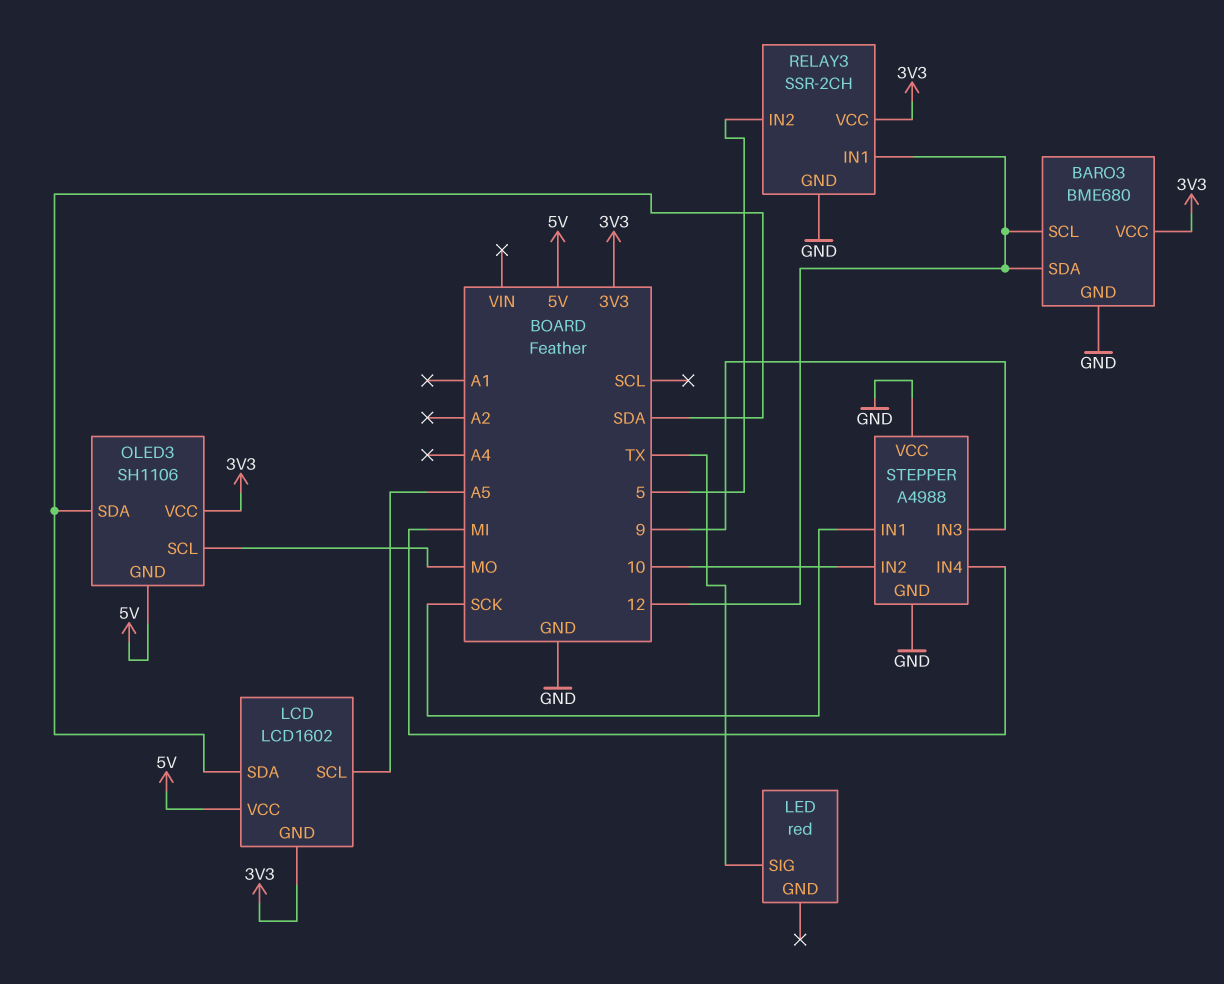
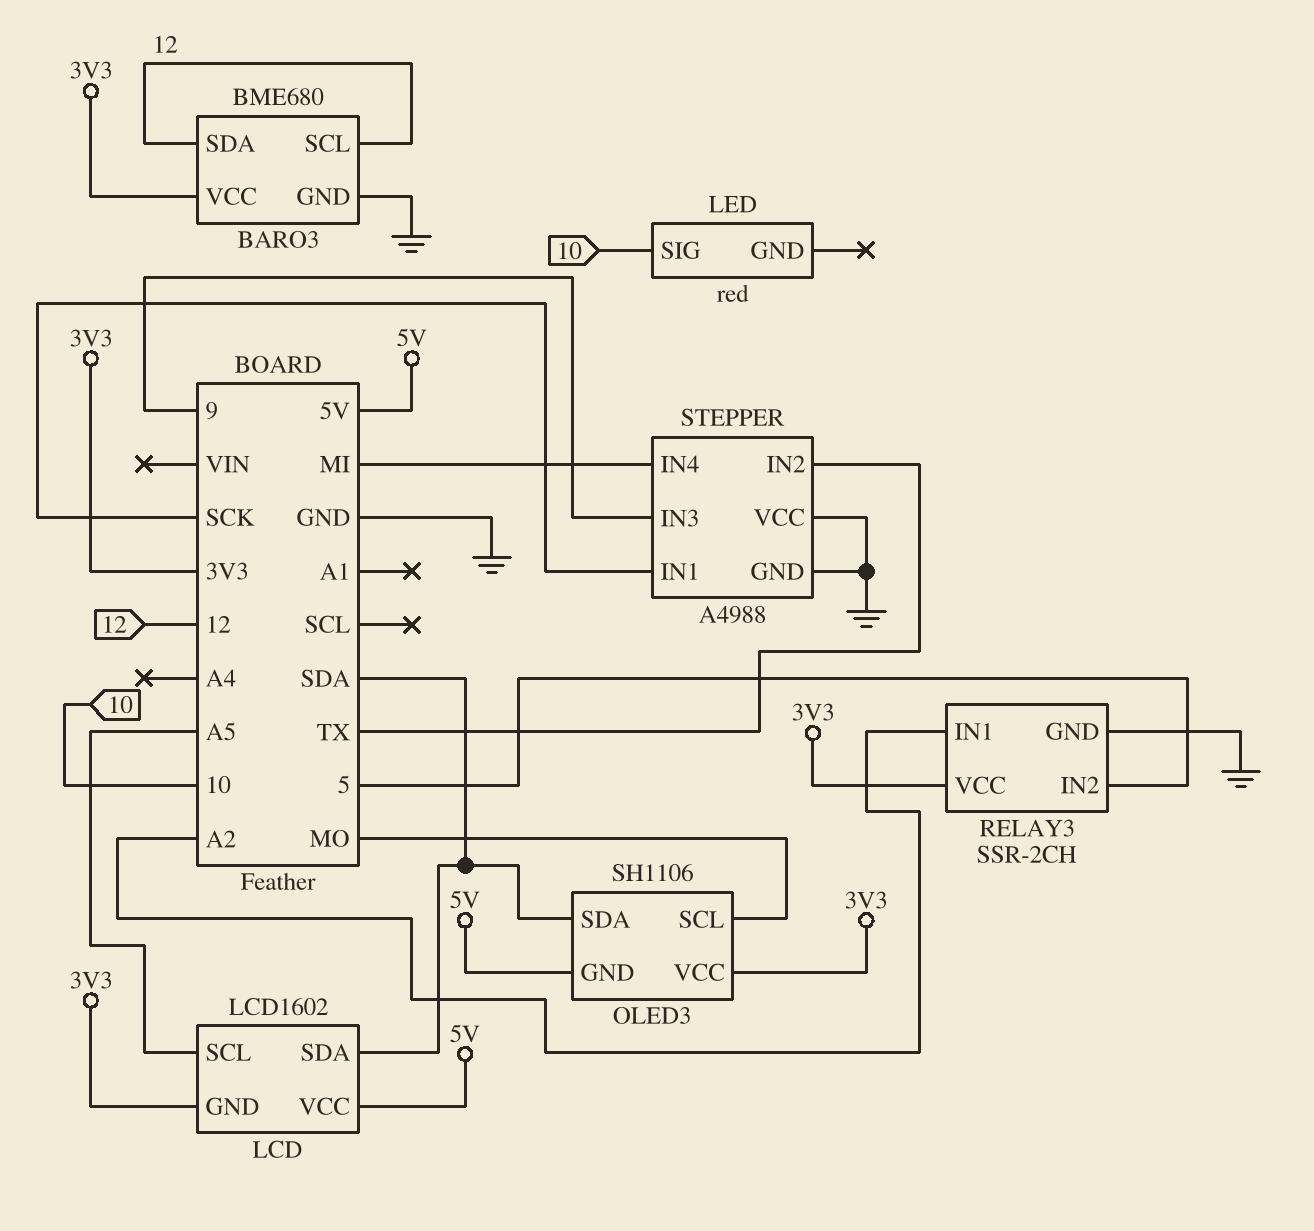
LED pin SIG: TX -> 10
RELAY3 pin IN1: 12 -> A2
STEPPER pin IN2: 10 -> TX

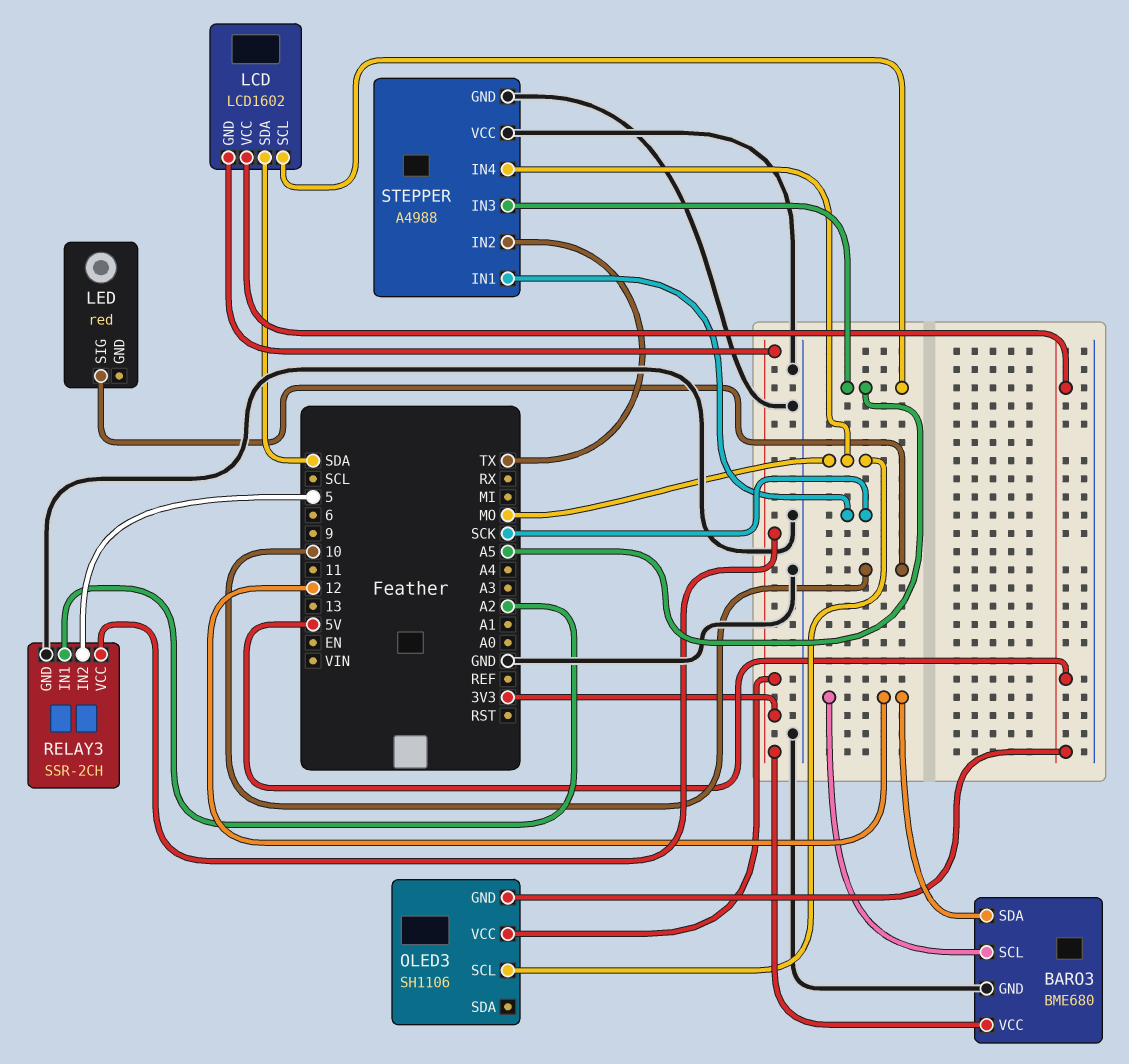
OLED3 pin SDA: SDA -> none
STEPPER pin IN3: 9 -> A5
STEPPER pin IN4: MI -> MO

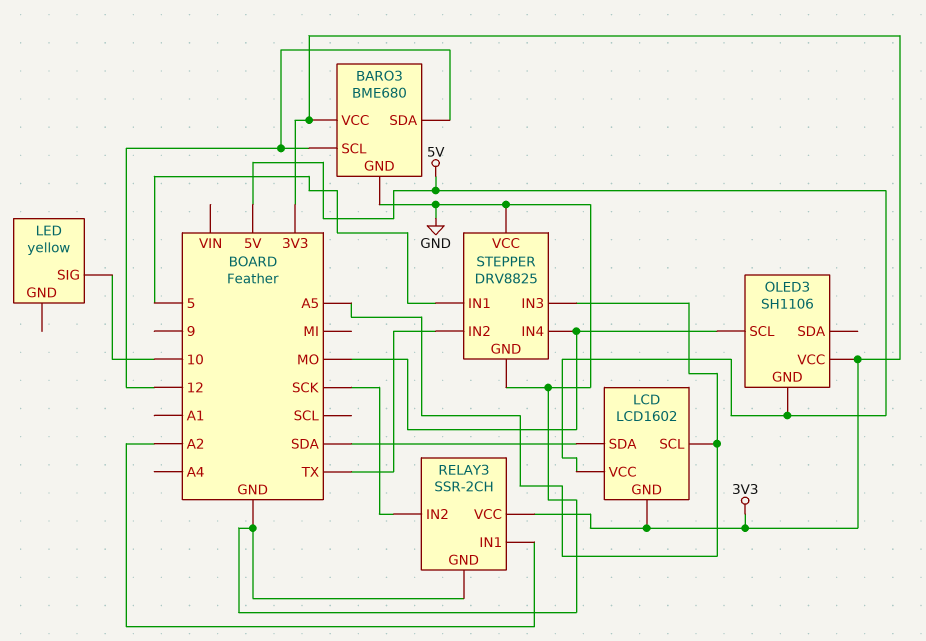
LED: red -> yellow
RELAY3 pin IN2: 5 -> SCK
STEPPER: A4988 -> DRV8825
STEPPER pin IN1: SCK -> 5

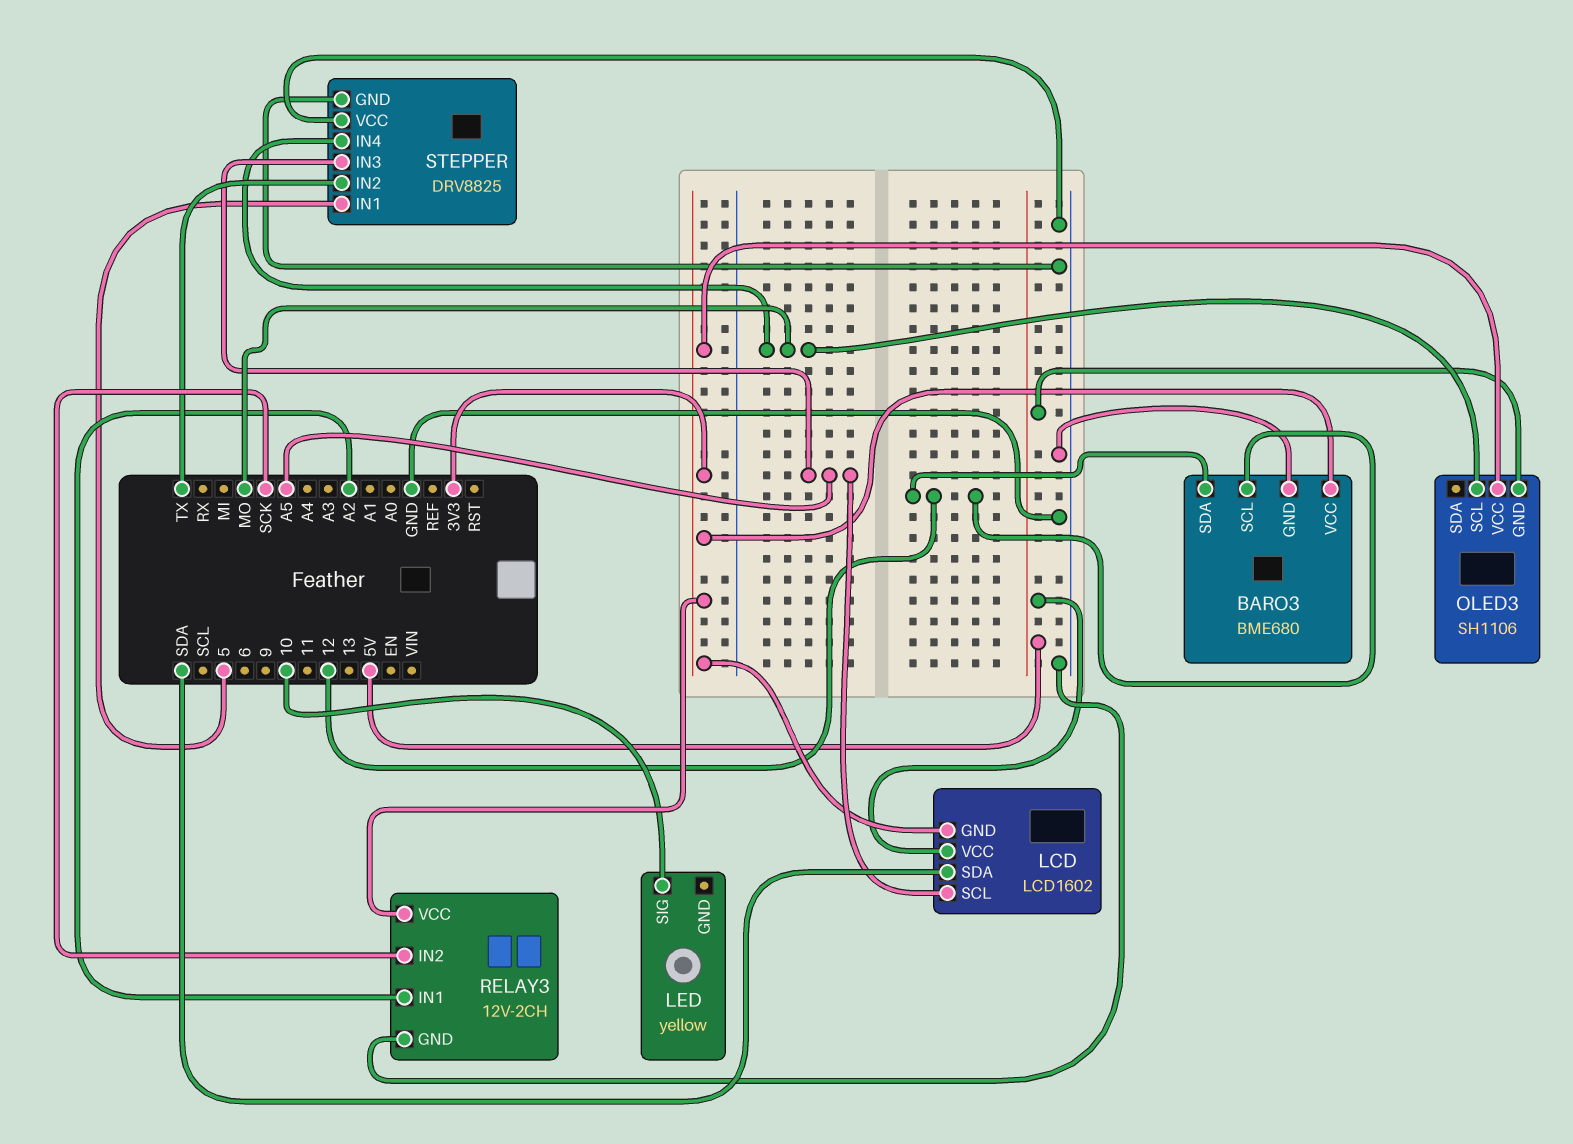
RELAY3: SSR-2CH -> 12V-2CH

